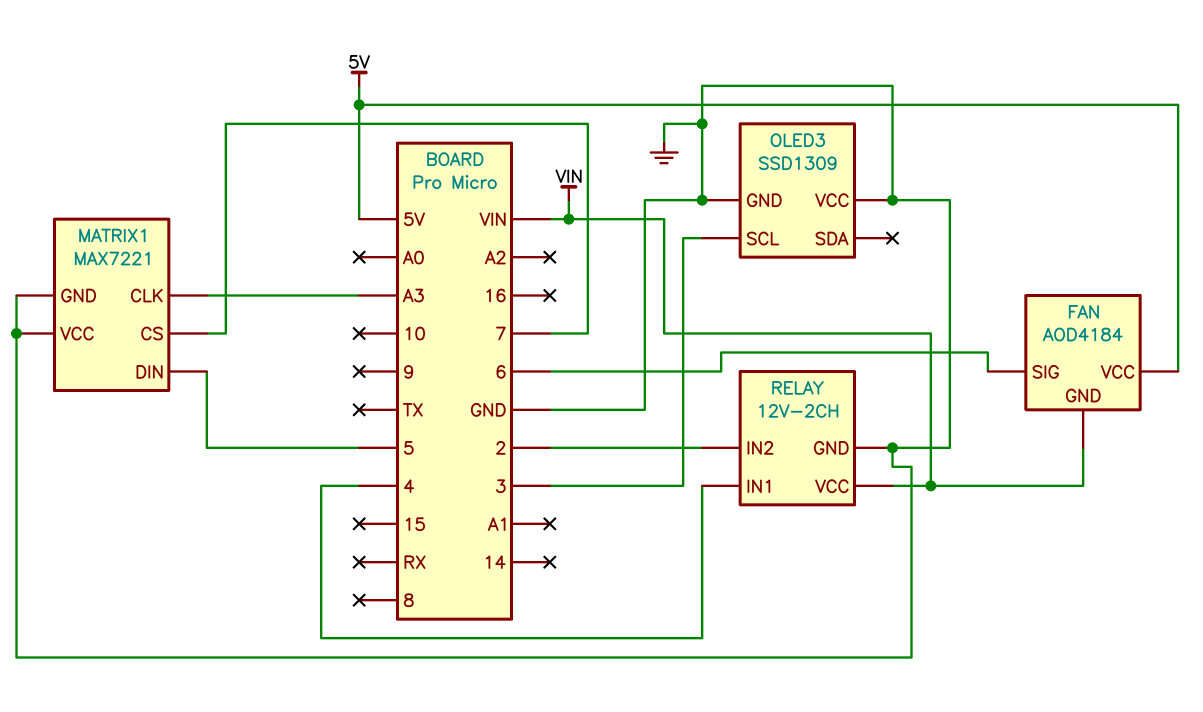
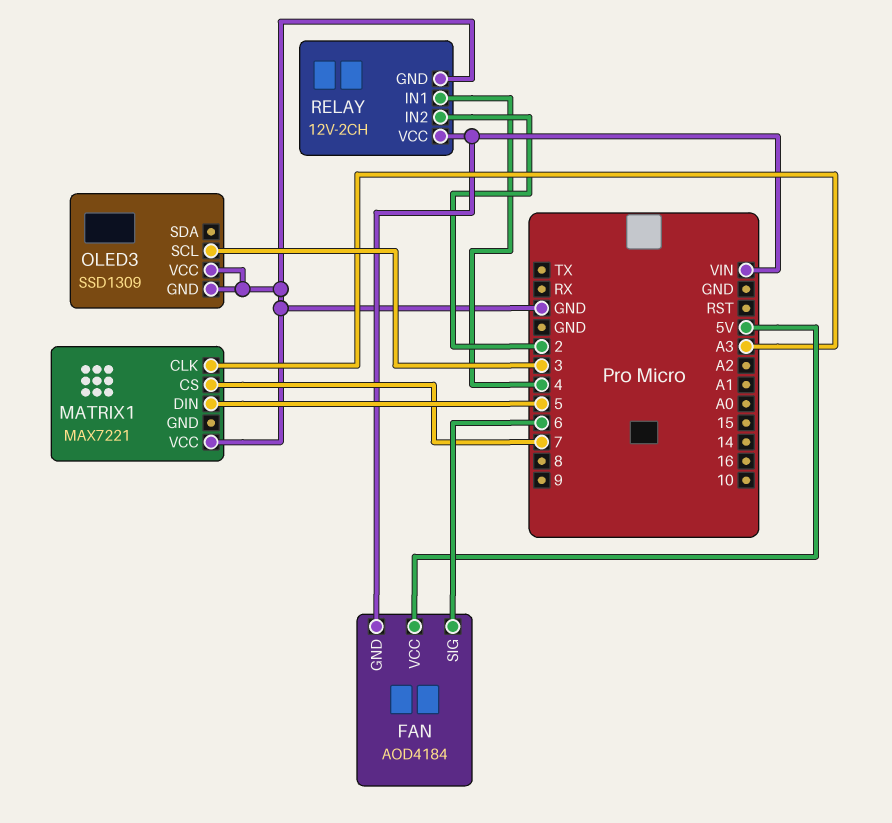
MATRIX1 pin GND: GND -> none

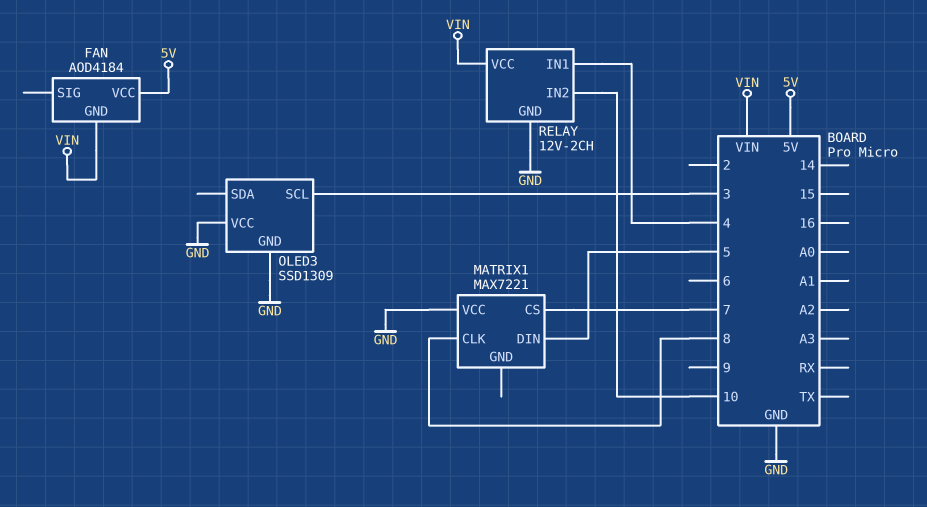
FAN pin SIG: 6 -> none
MATRIX1 pin CLK: A3 -> 8
RELAY pin IN2: 2 -> 10

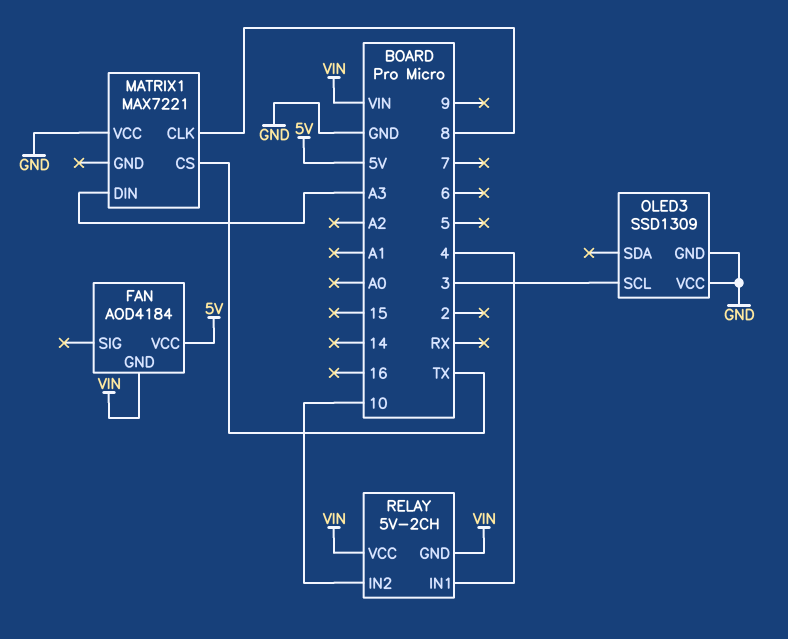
MATRIX1 pin CS: 7 -> TX
MATRIX1 pin DIN: 5 -> A3
RELAY: 12V-2CH -> 5V-2CH
RELAY pin GND: GND -> VIN

